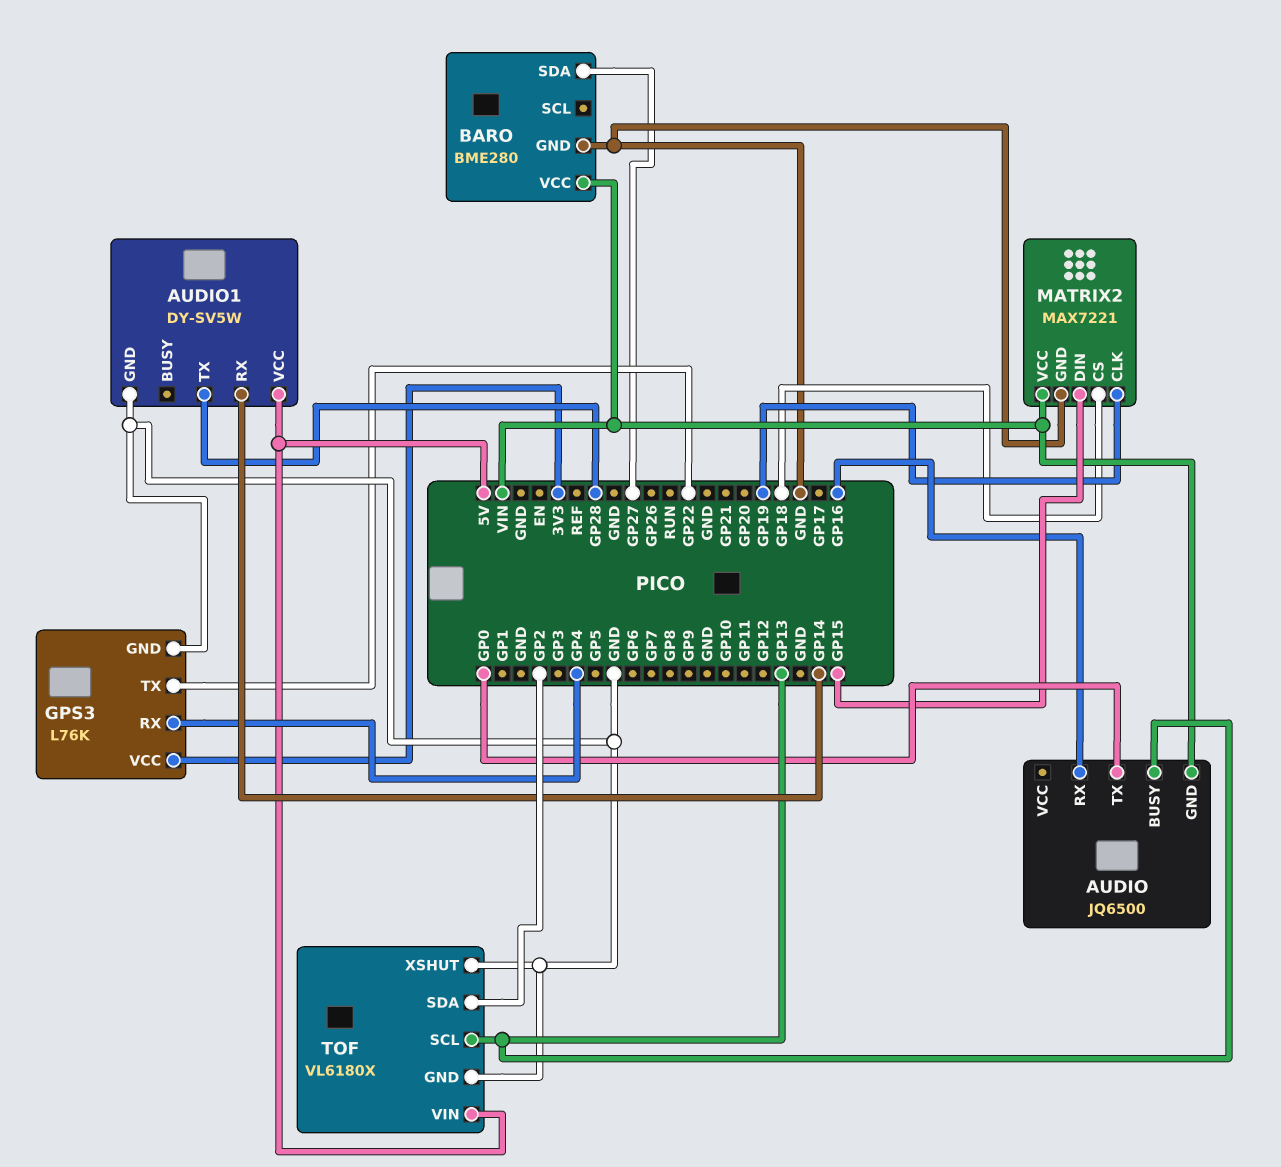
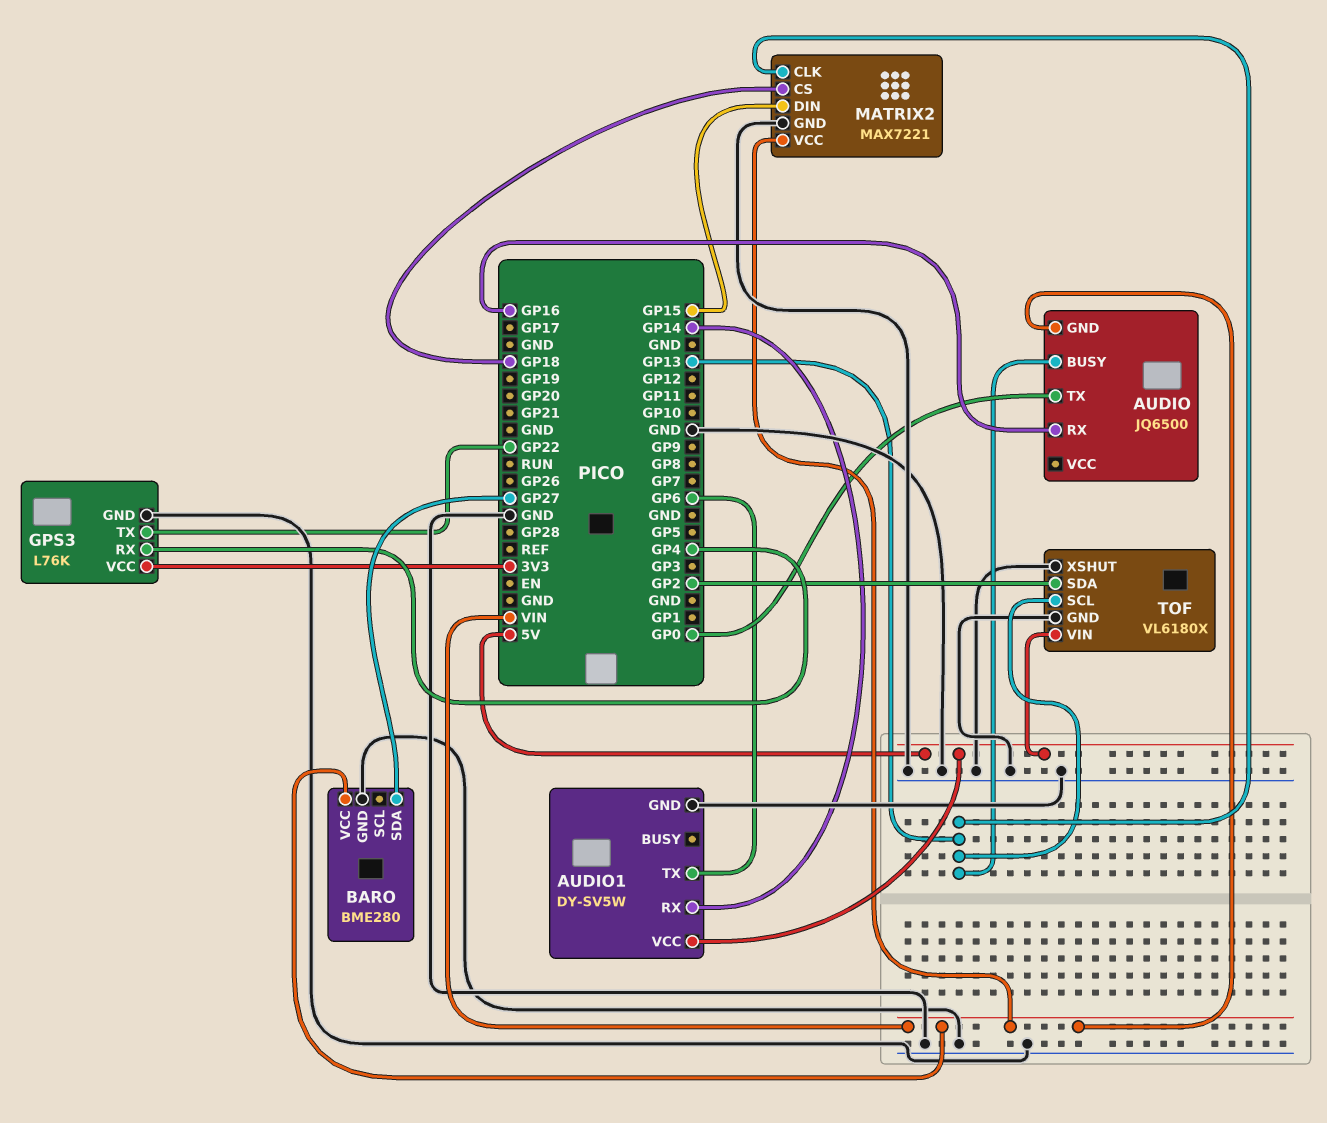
AUDIO1 pin TX: GP28 -> GP6
MATRIX2 pin CLK: GP19 -> GP13

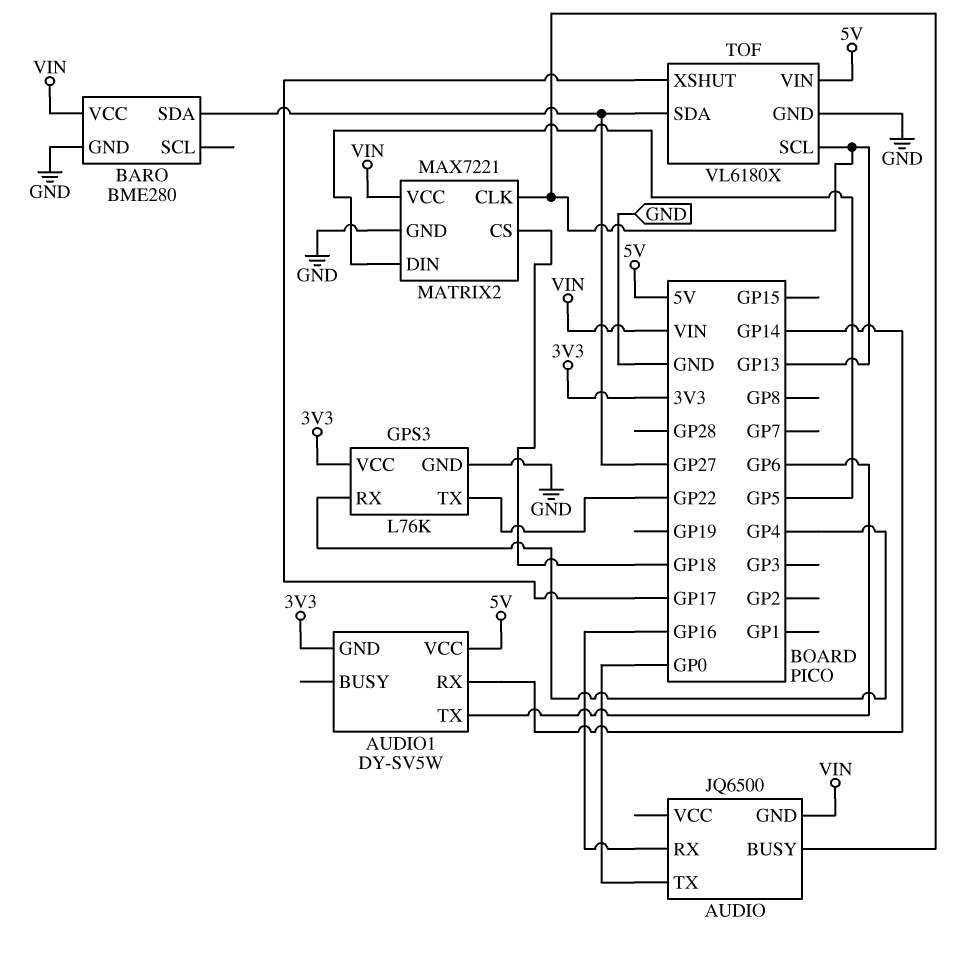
AUDIO1 pin GND: GND -> 3V3
MATRIX2 pin DIN: GP15 -> GP5
TOF pin SDA: GP2 -> GP27
TOF pin XSHUT: GND -> GP17

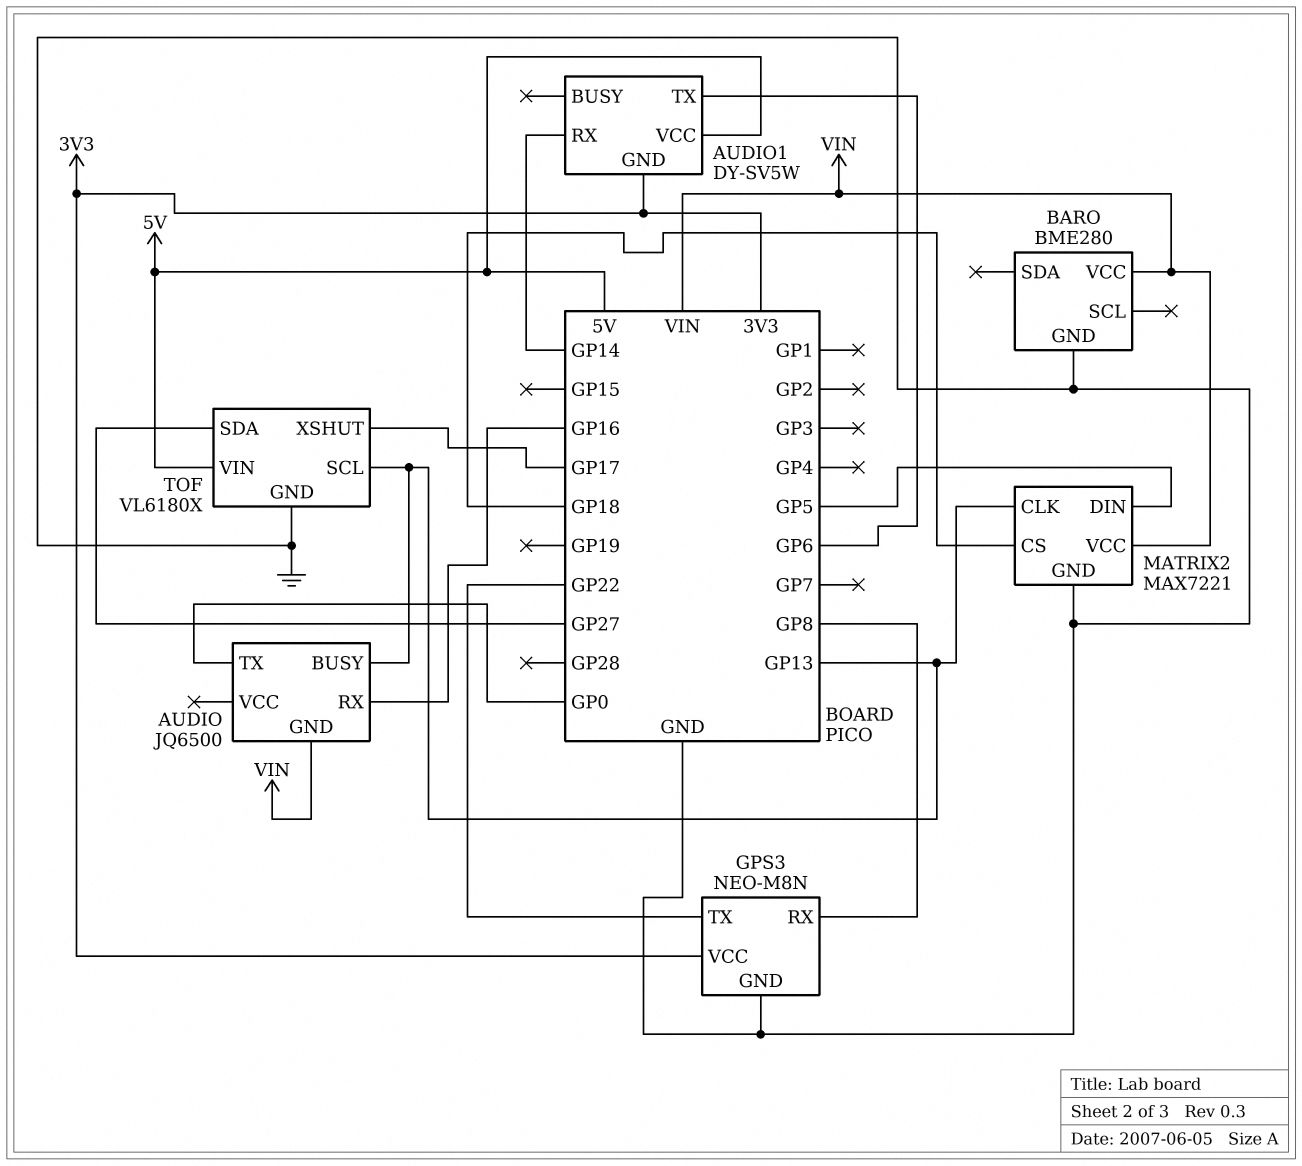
BARO pin SDA: GP27 -> none
GPS3: L76K -> NEO-M8N
GPS3 pin RX: GP4 -> GP8

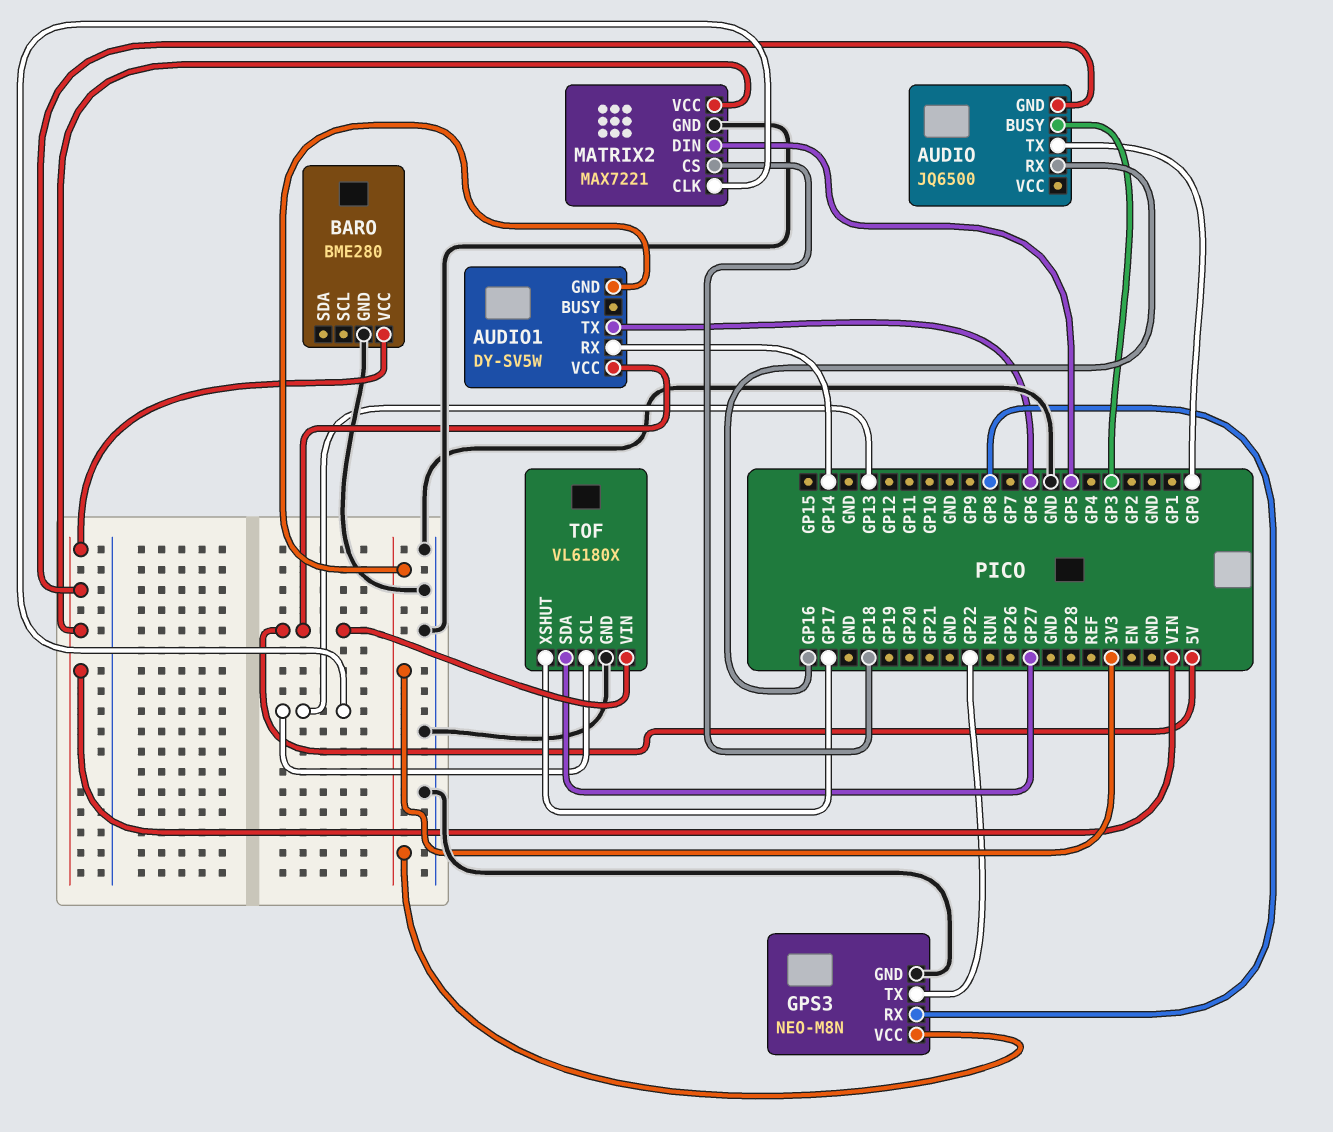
AUDIO pin BUSY: GP13 -> GP3

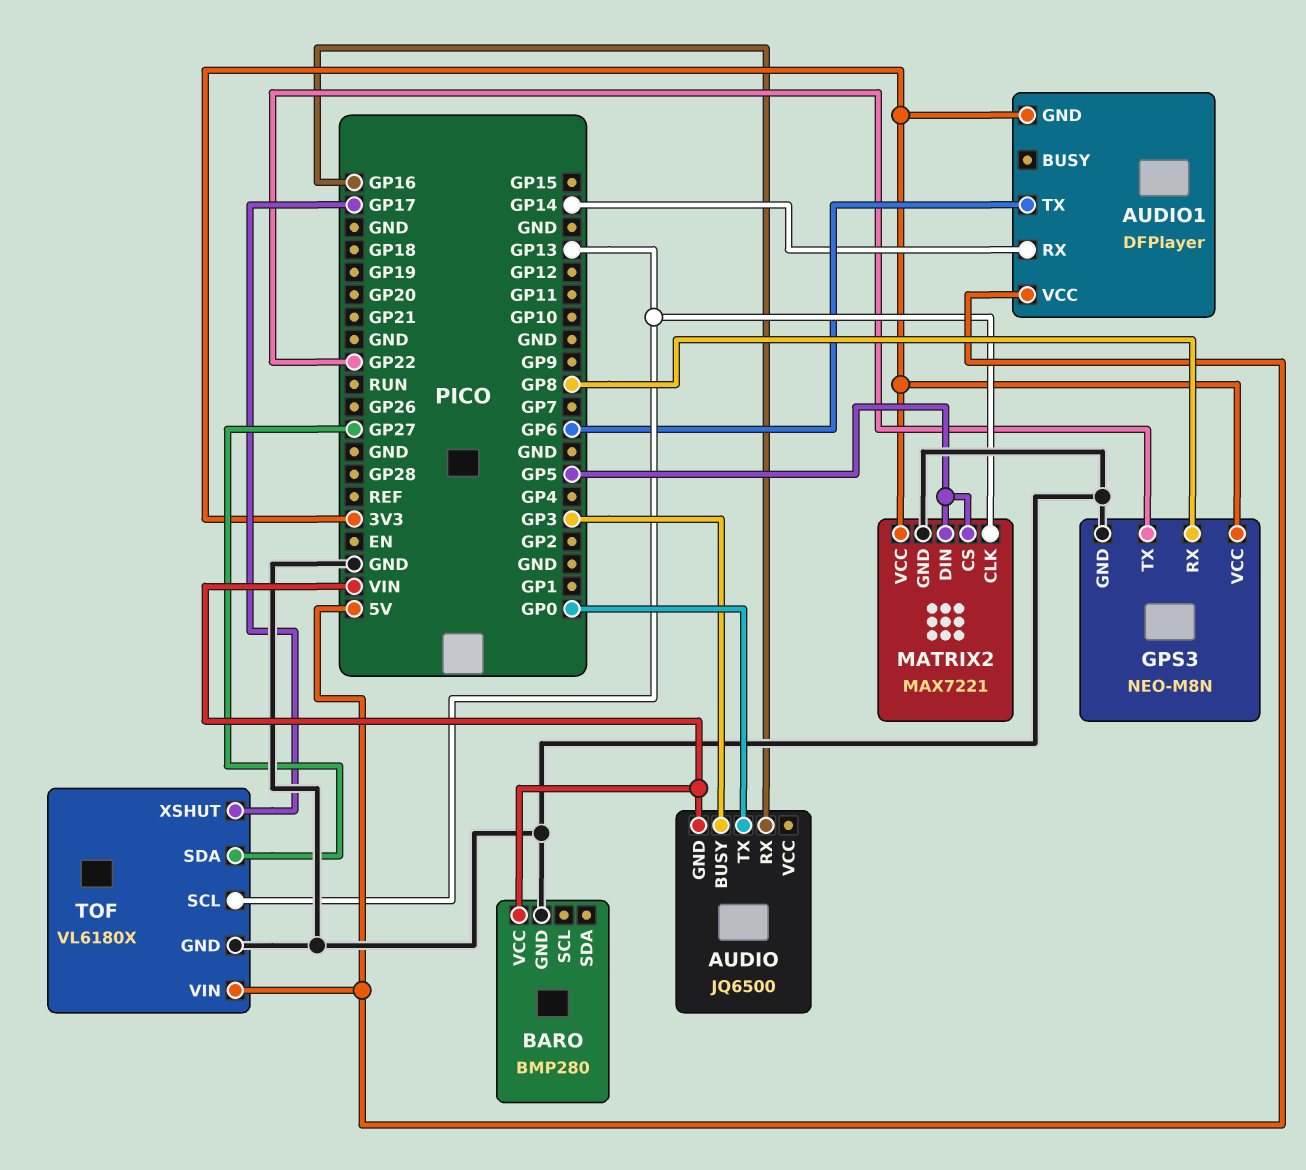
AUDIO1: DY-SV5W -> DFPlayer
BARO: BME280 -> BMP280
MATRIX2 pin CS: GP18 -> GP5
MATRIX2 pin VCC: VIN -> 3V3

